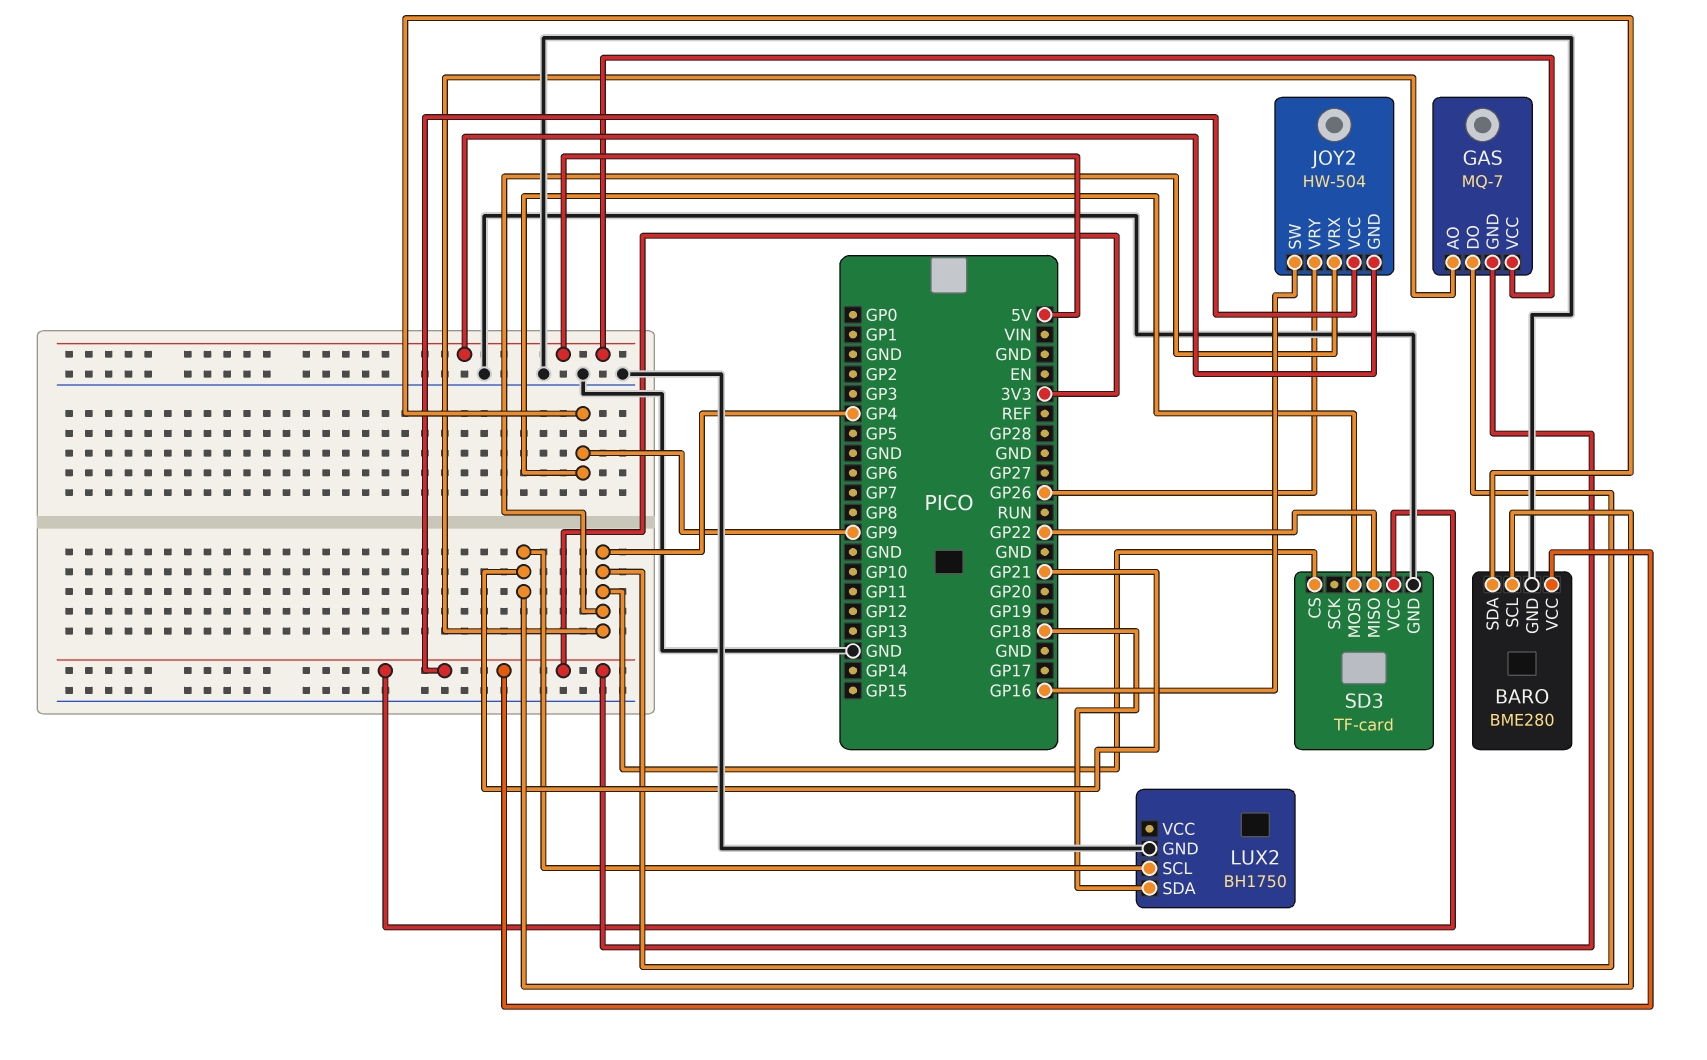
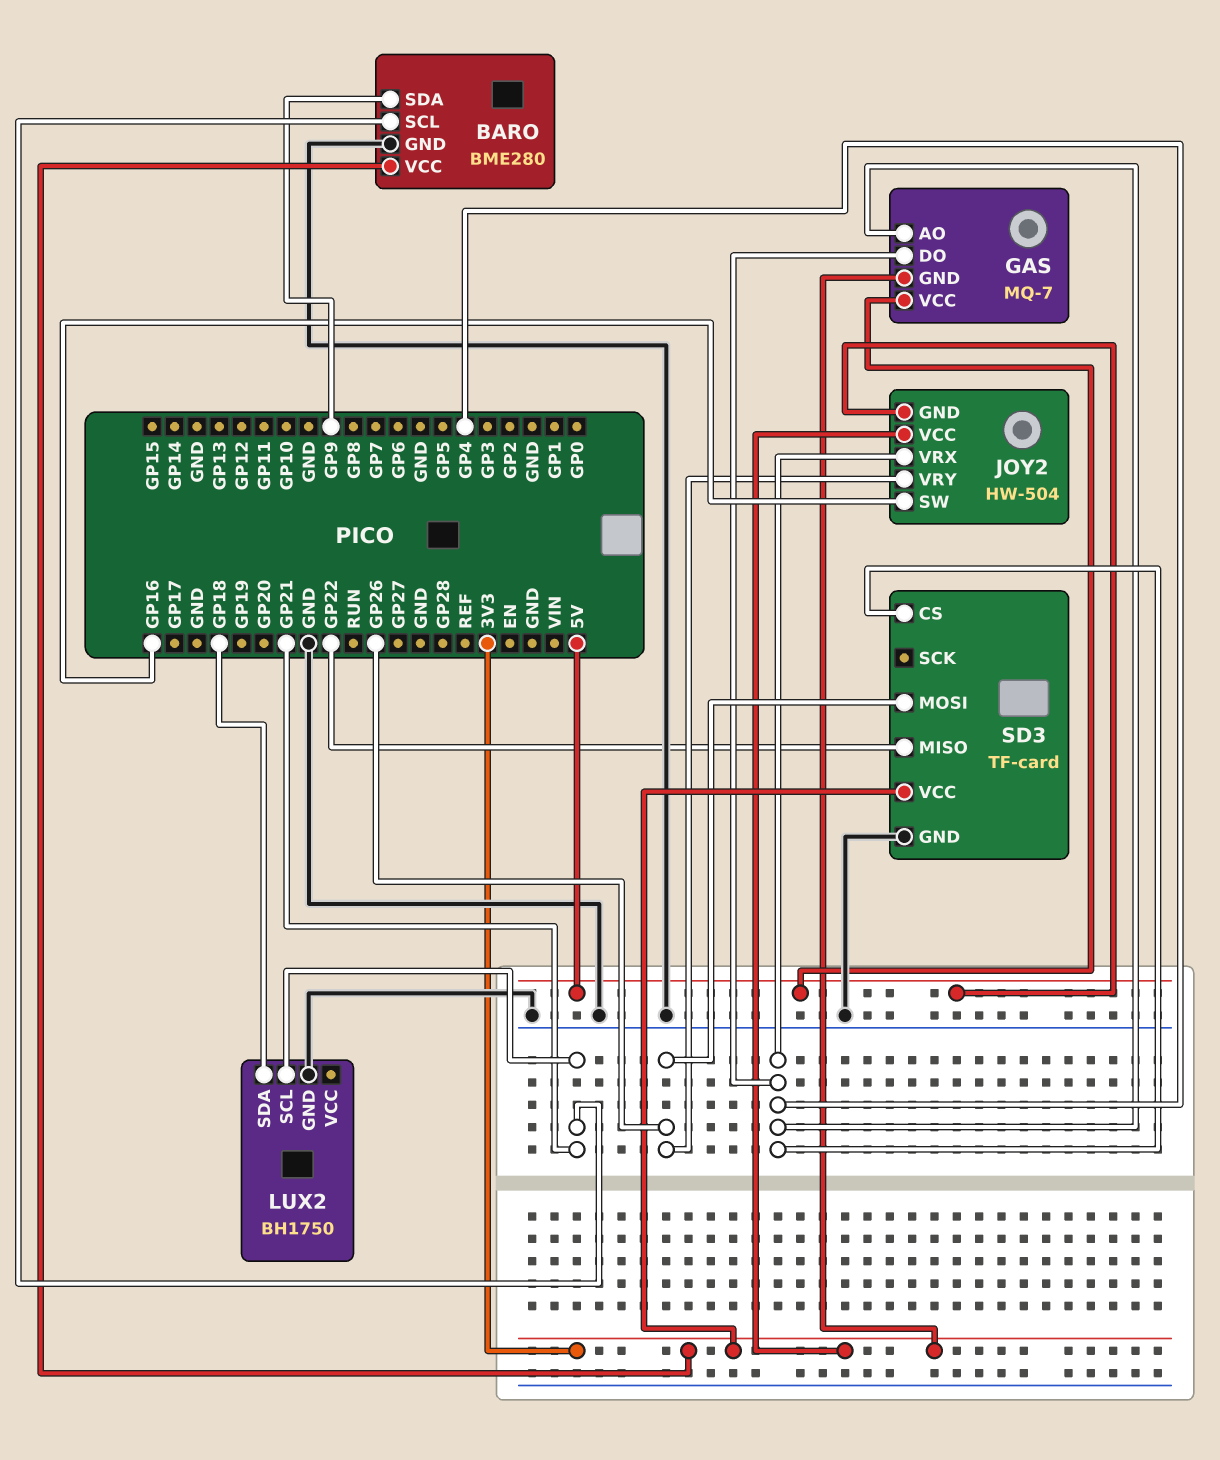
SD3 pin MOSI: GP9 -> GP26

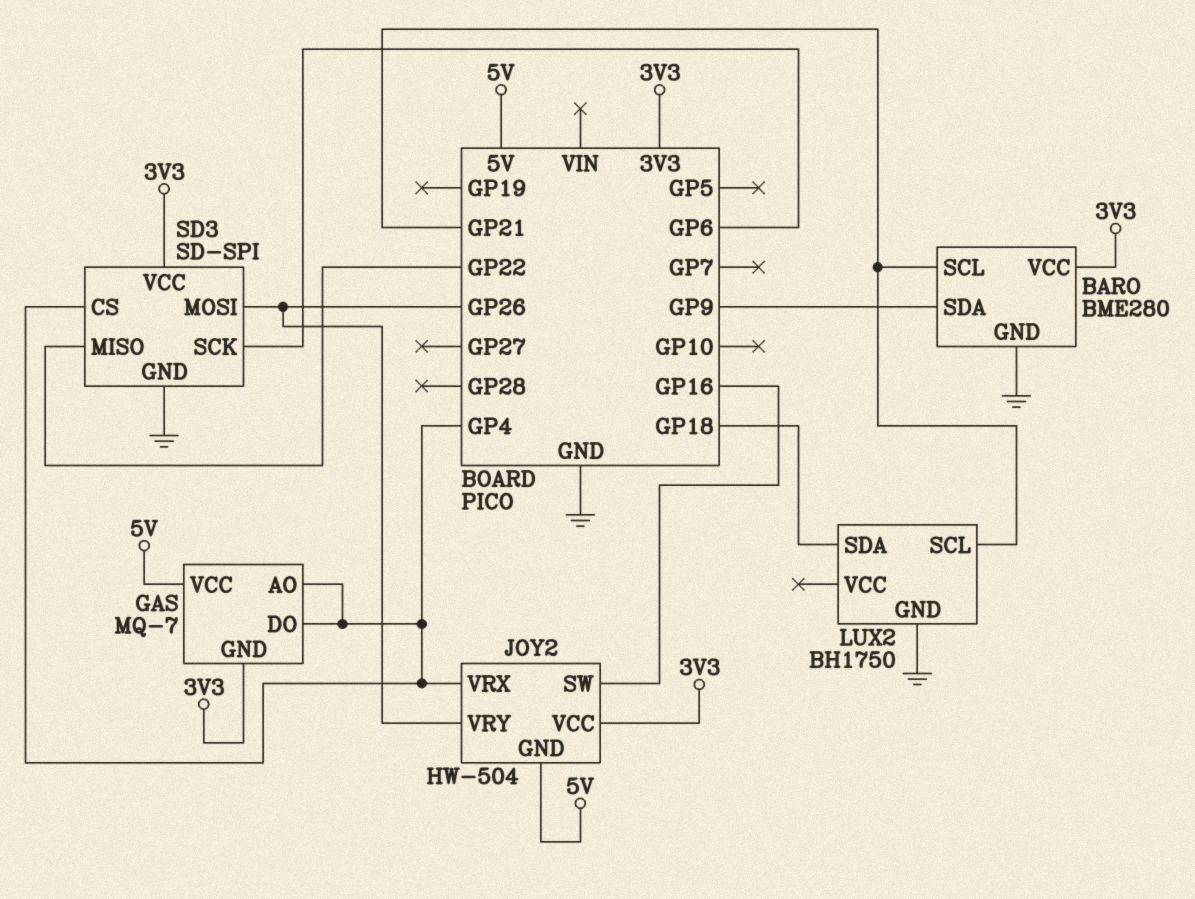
SD3: TF-card -> SD-SPI
SD3 pin SCK: none -> GP6

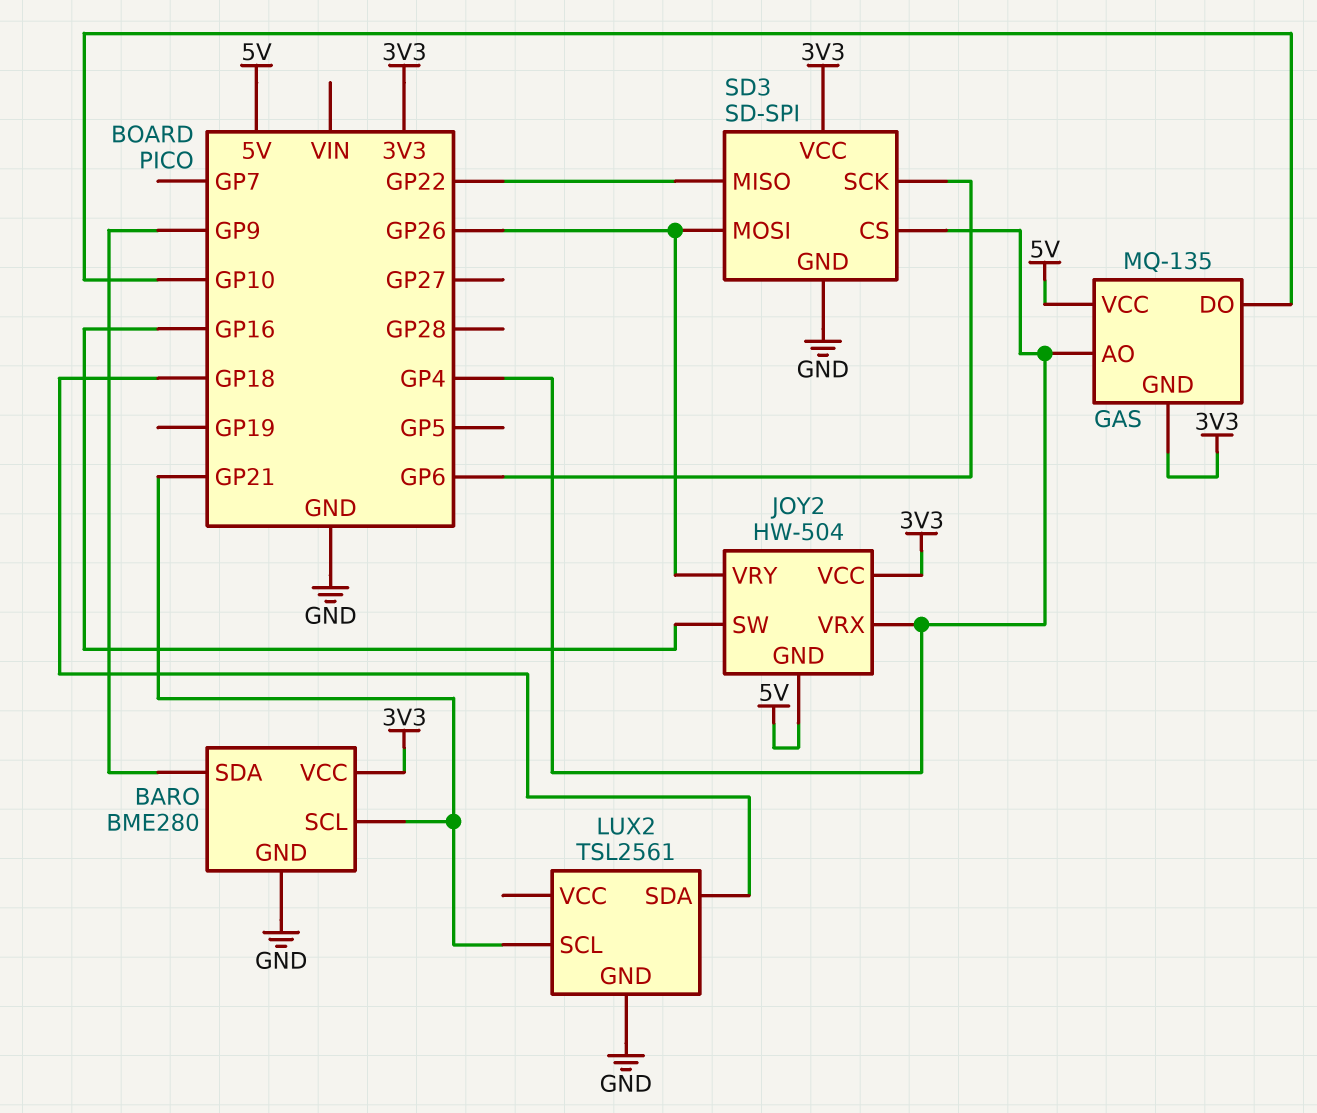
GAS: MQ-7 -> MQ-135
GAS pin DO: GP4 -> GP10
LUX2: BH1750 -> TSL2561

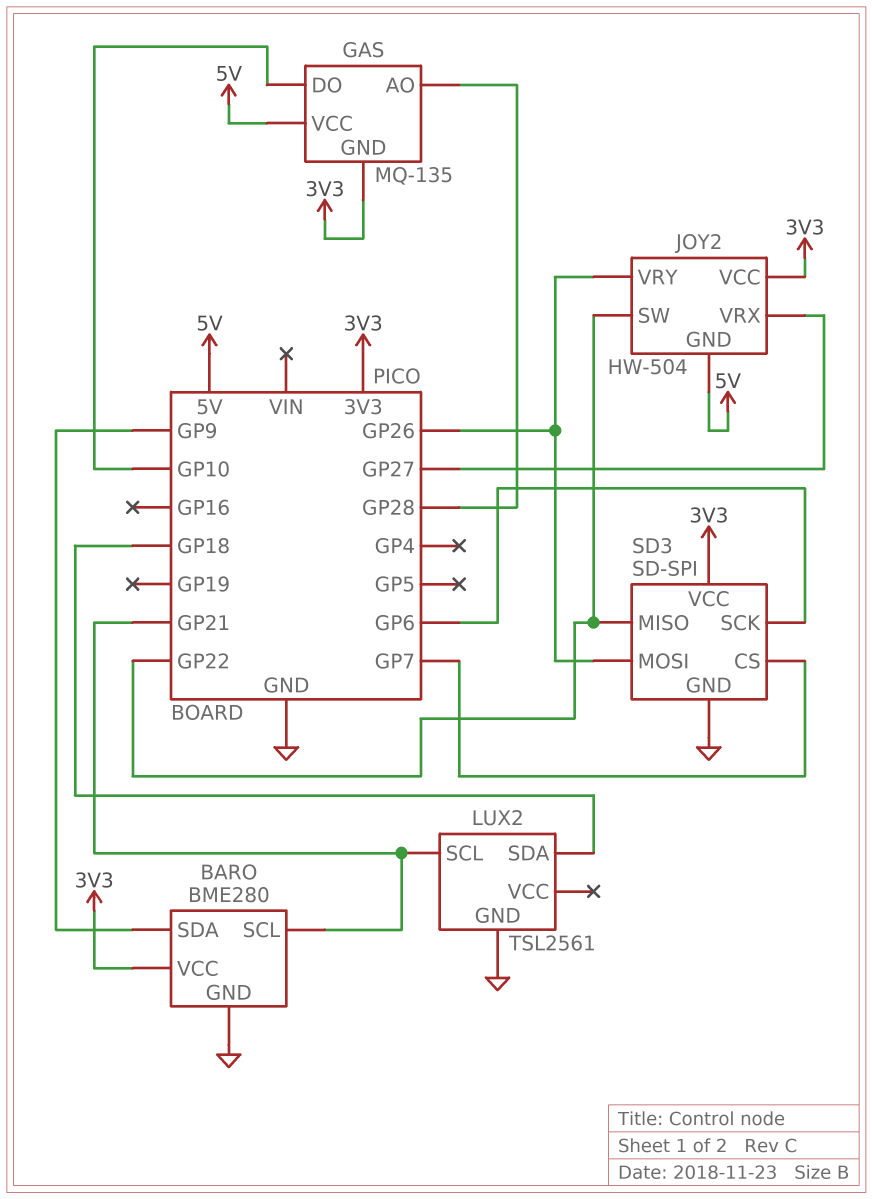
GAS pin AO: GP4 -> GP28
JOY2 pin SW: GP16 -> GP22
JOY2 pin VRX: GP4 -> GP27
SD3 pin CS: GP4 -> GP7

